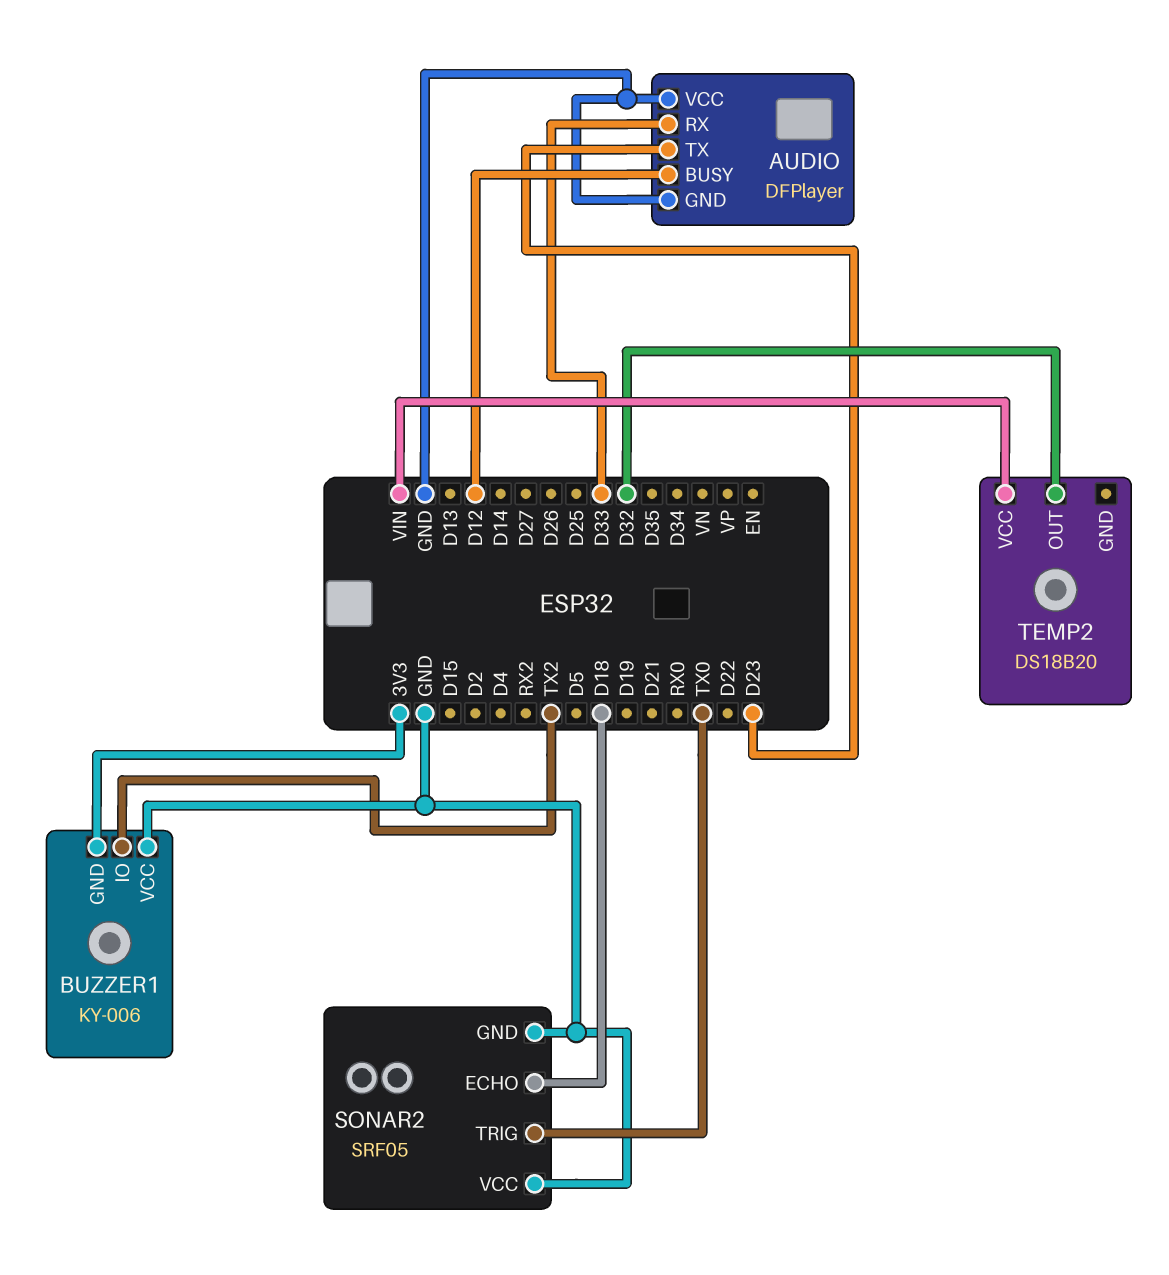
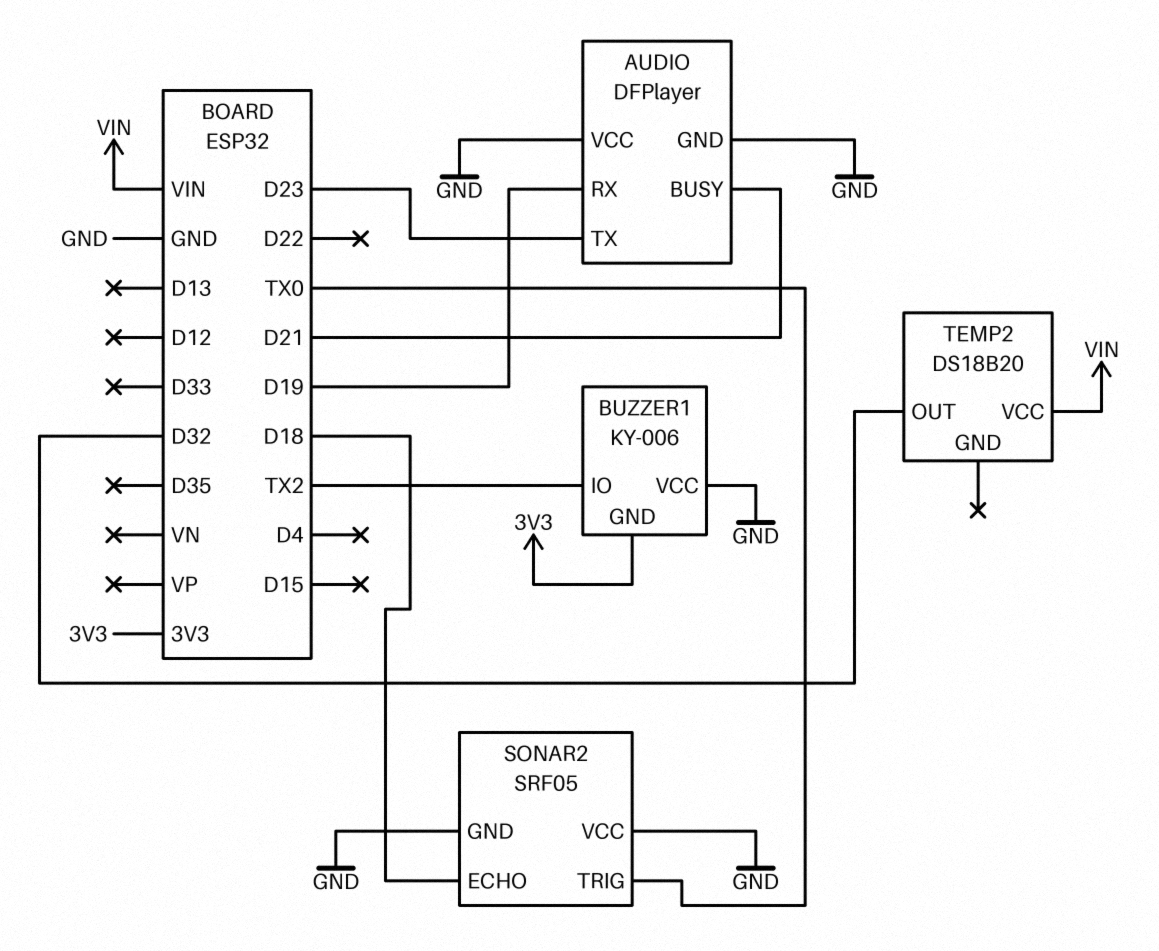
AUDIO pin BUSY: D12 -> D21
AUDIO pin RX: D33 -> D19

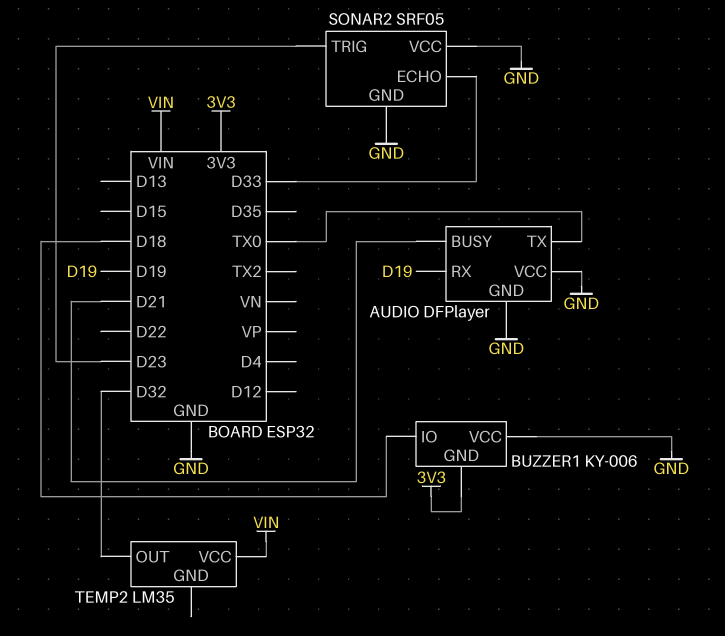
AUDIO pin TX: D23 -> TX0
BUZZER1 pin IO: TX2 -> D18
SONAR2 pin ECHO: D18 -> D33
SONAR2 pin TRIG: TX0 -> D23
TEMP2: DS18B20 -> LM35

